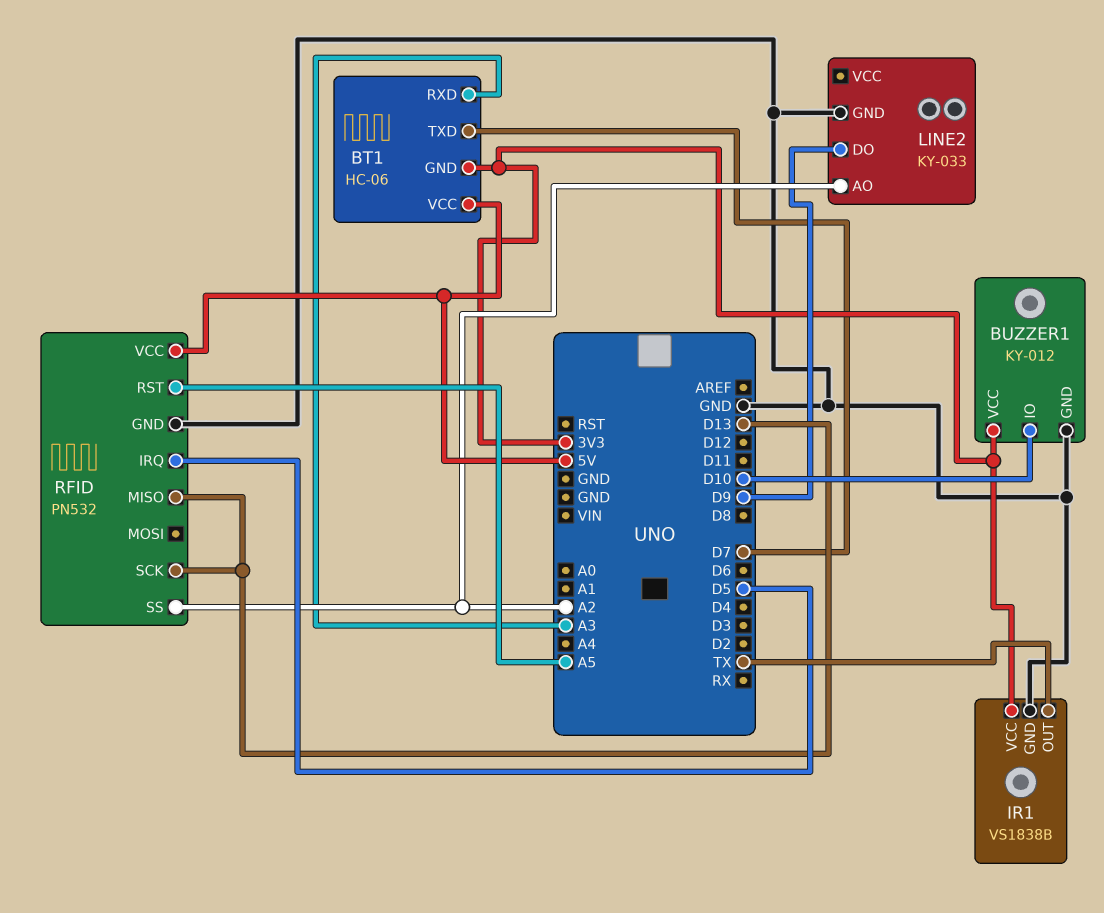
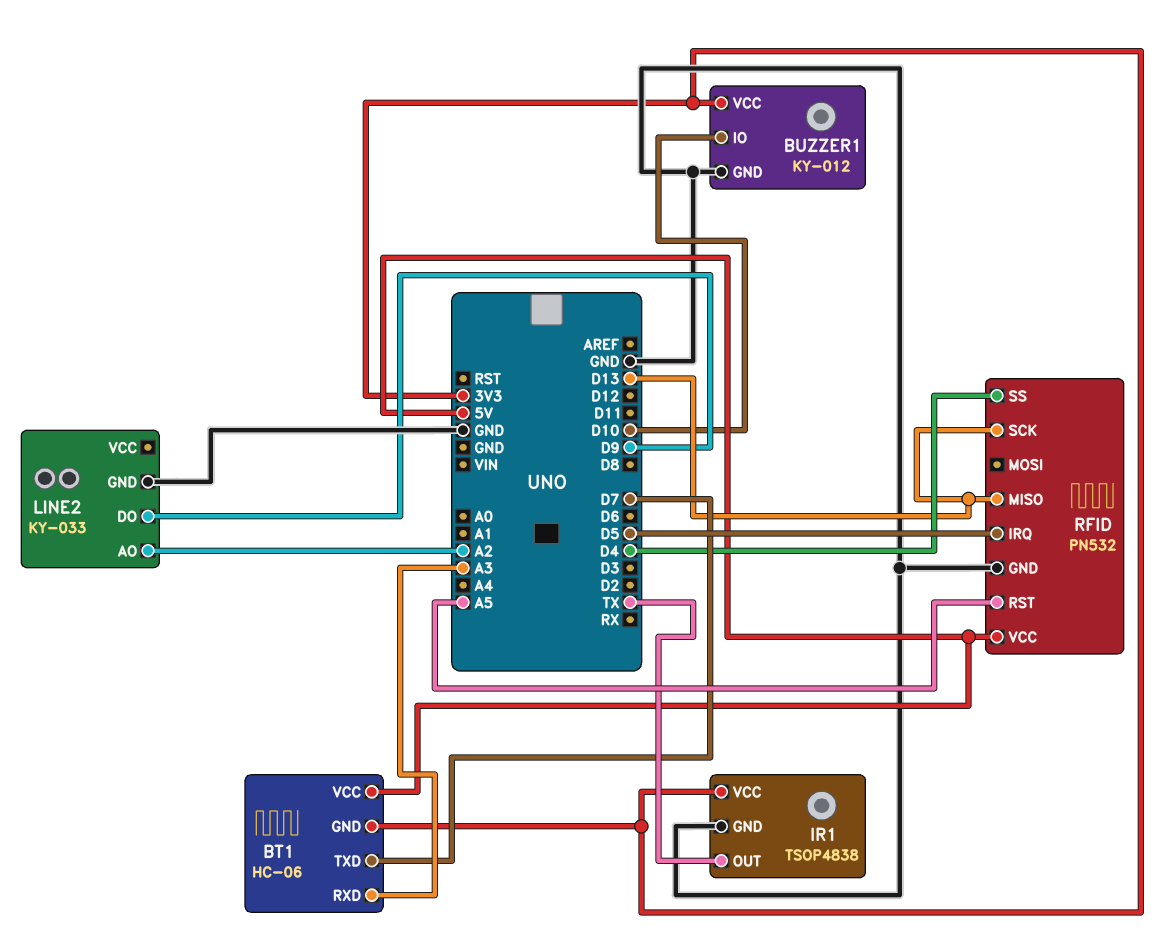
IR1: VS1838B -> TSOP4838
RFID pin SS: A2 -> D4

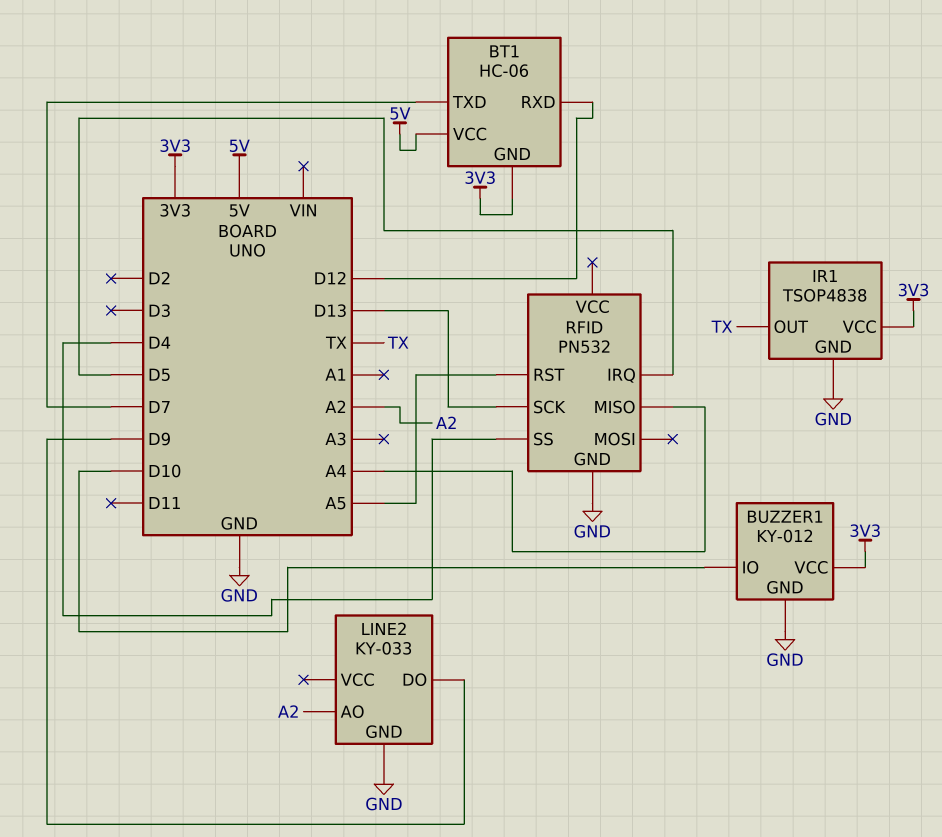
BT1 pin RXD: A3 -> D12
RFID pin MISO: D13 -> A4
RFID pin VCC: 5V -> none

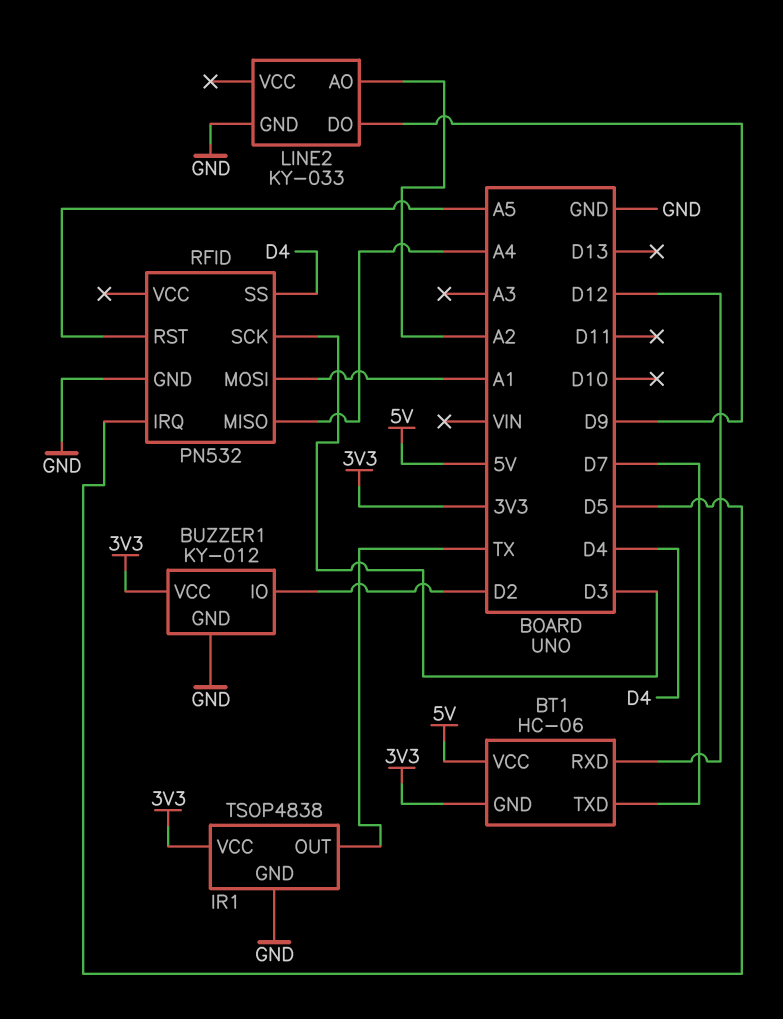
BUZZER1 pin IO: D10 -> D2
RFID pin MOSI: none -> A1
RFID pin SCK: D13 -> D3

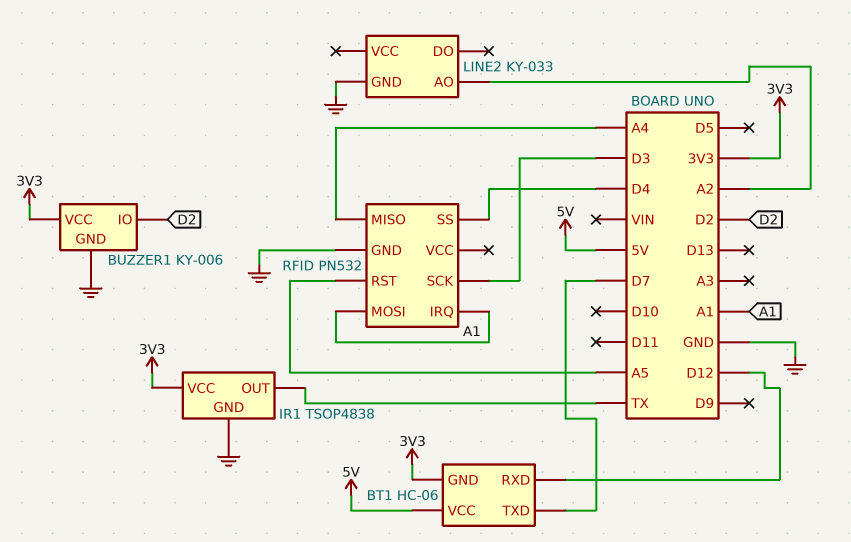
BUZZER1: KY-012 -> KY-006
LINE2 pin DO: D9 -> none
RFID pin IRQ: D5 -> A1

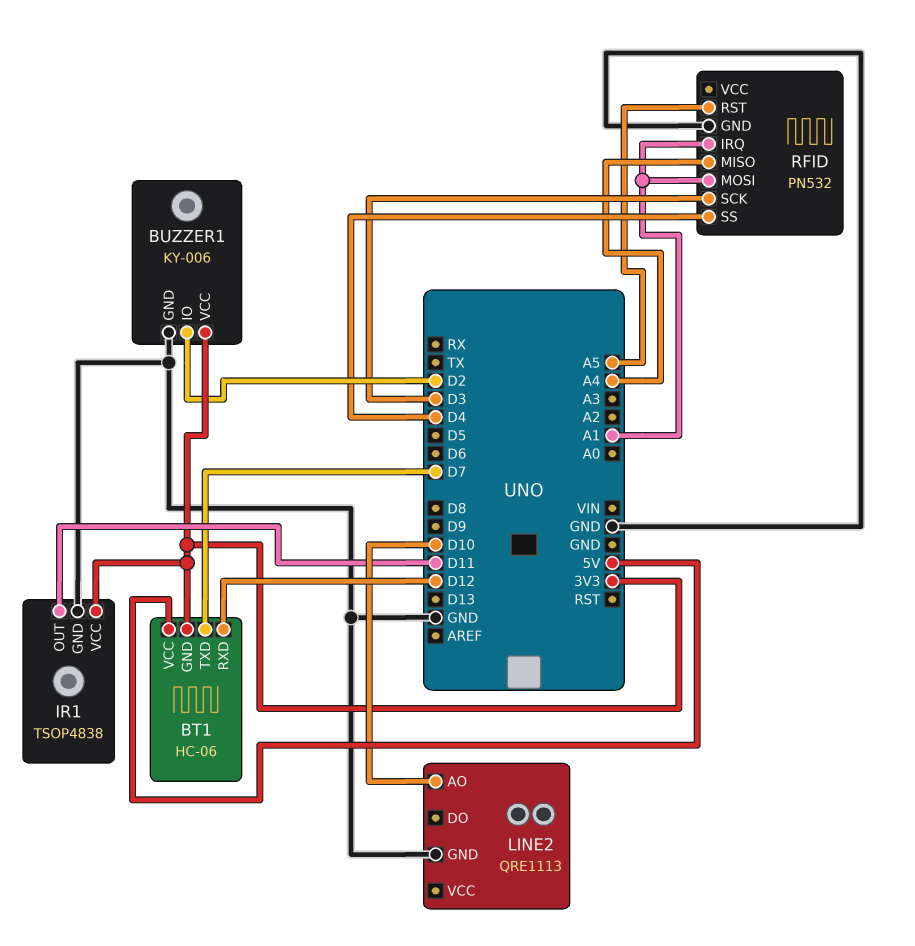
IR1 pin OUT: TX -> D11
LINE2: KY-033 -> QRE1113
LINE2 pin AO: A2 -> D10

